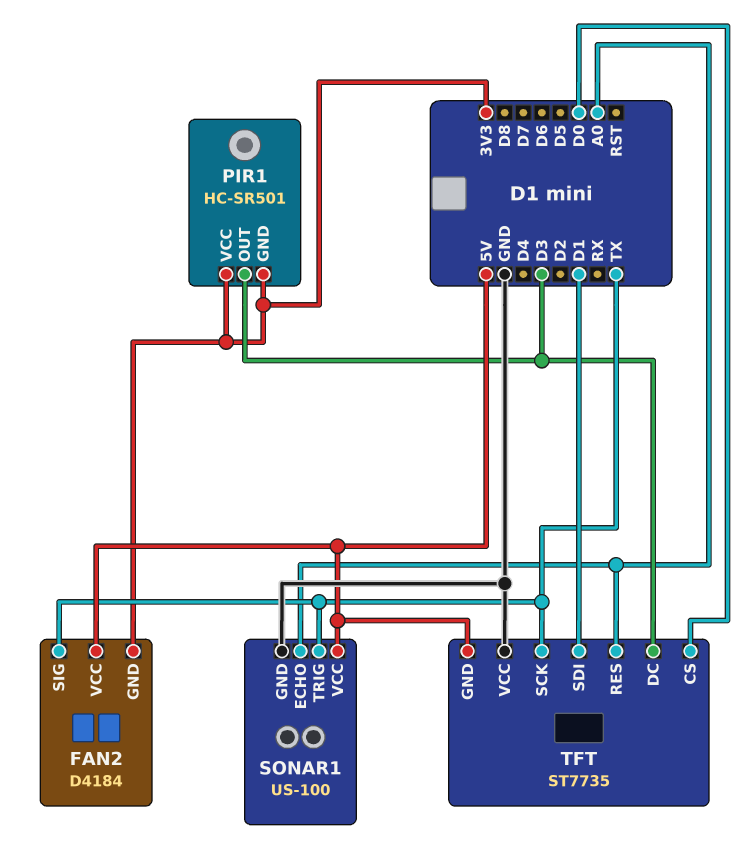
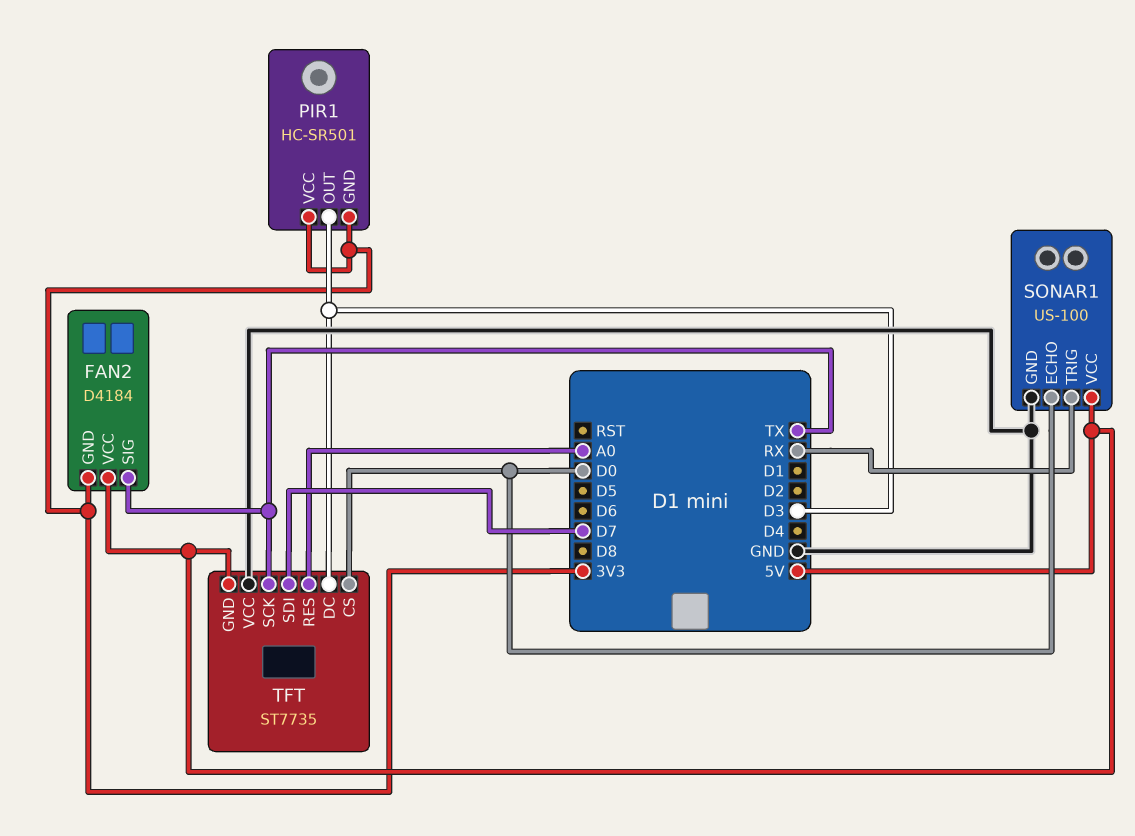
SONAR1 pin ECHO: A0 -> D0
SONAR1 pin TRIG: TX -> RX
TFT pin SDI: D1 -> D7

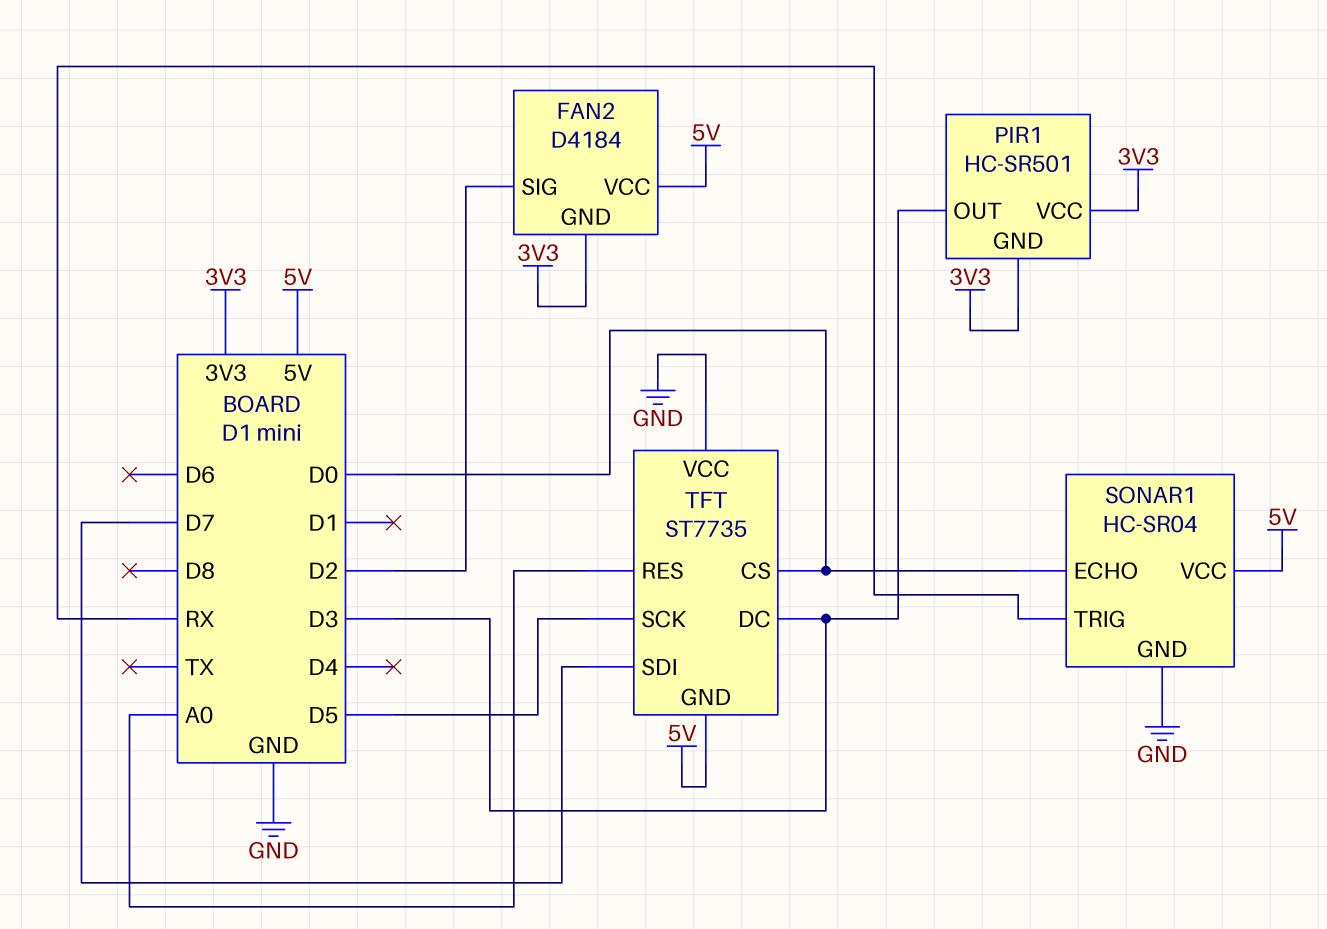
FAN2 pin SIG: TX -> D2
SONAR1: US-100 -> HC-SR04
TFT pin SCK: TX -> D5

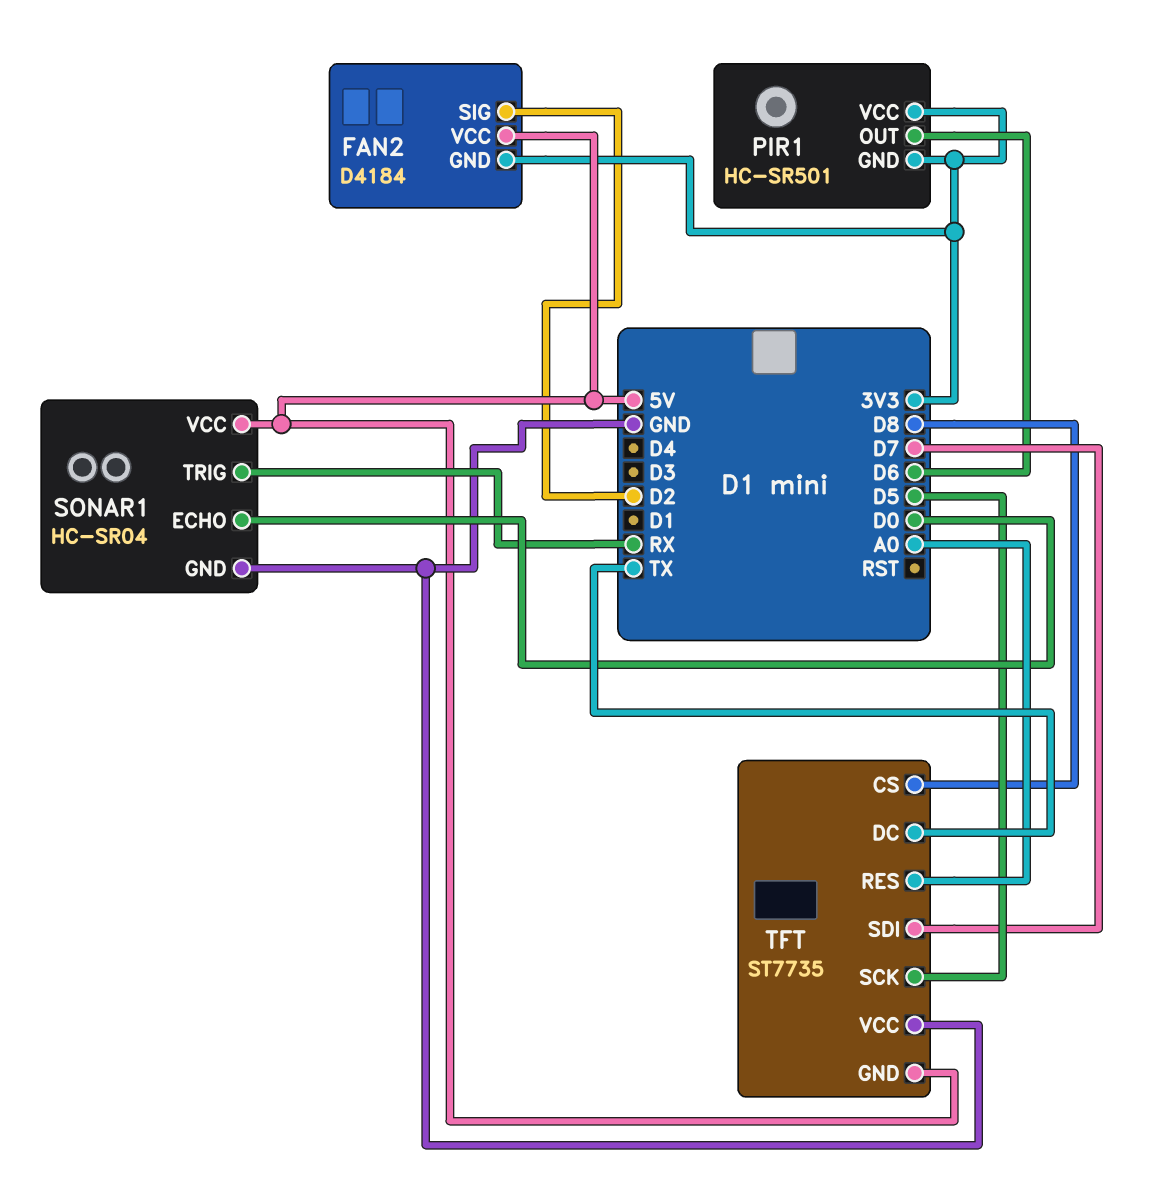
PIR1 pin OUT: D3 -> D6
TFT pin CS: D0 -> D8
TFT pin DC: D3 -> TX

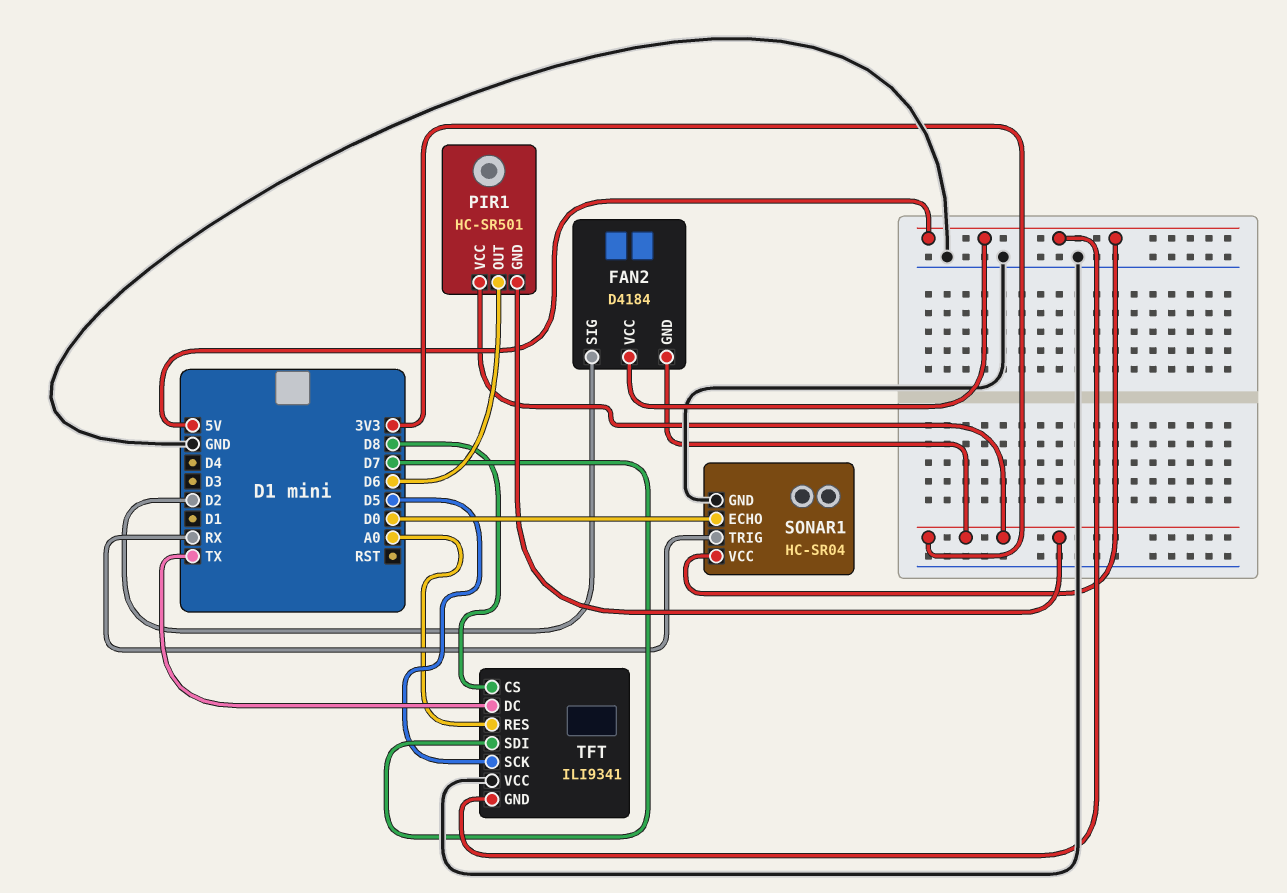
TFT: ST7735 -> ILI9341

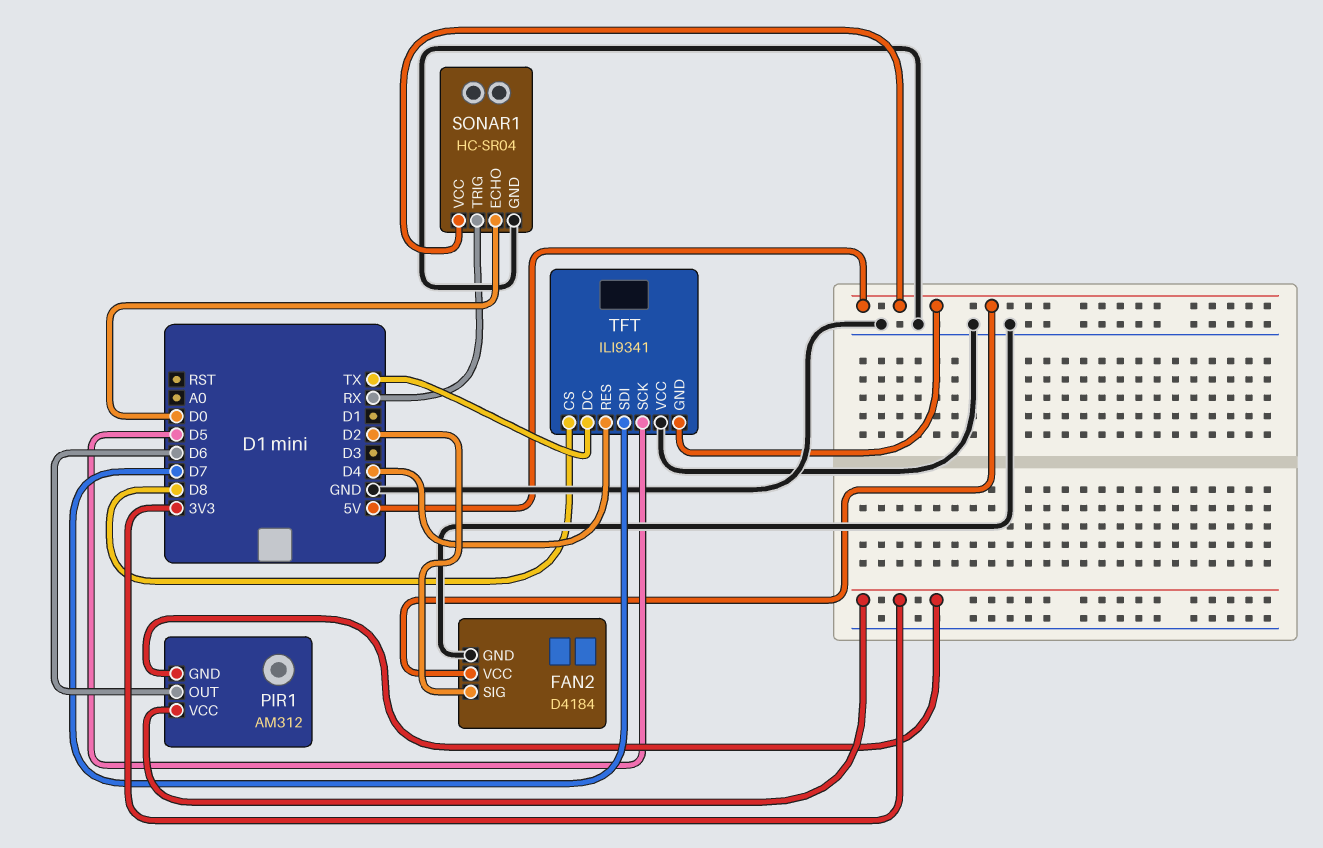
FAN2 pin GND: 3V3 -> GND
PIR1: HC-SR501 -> AM312
TFT pin RES: A0 -> D4

